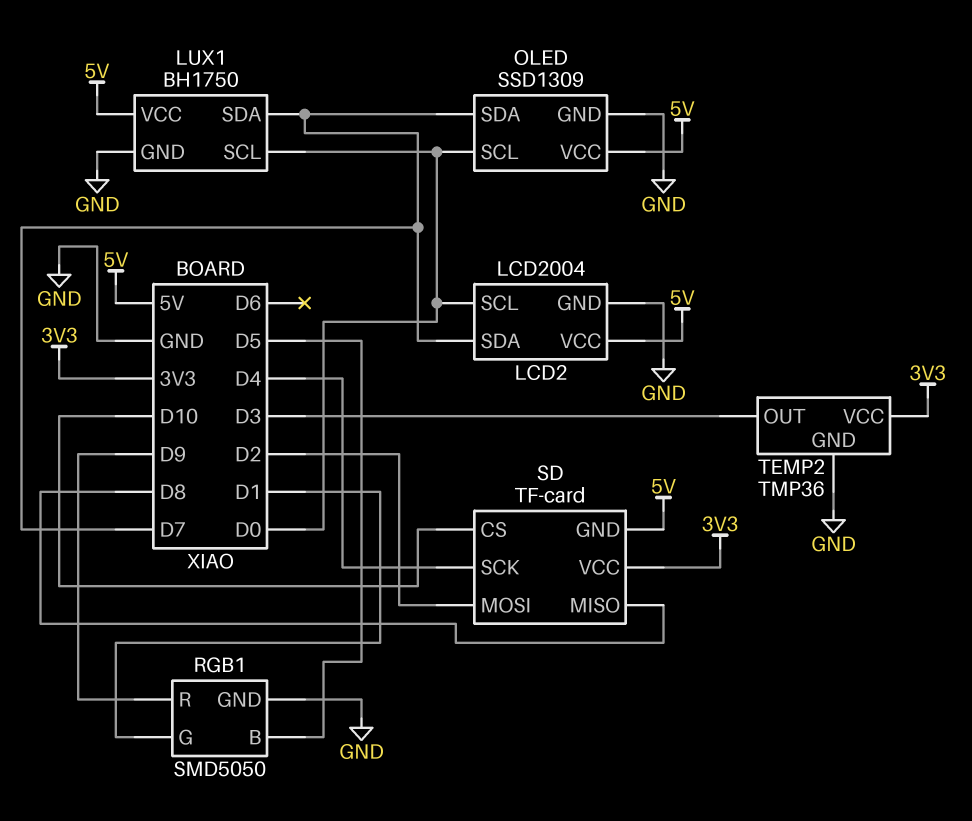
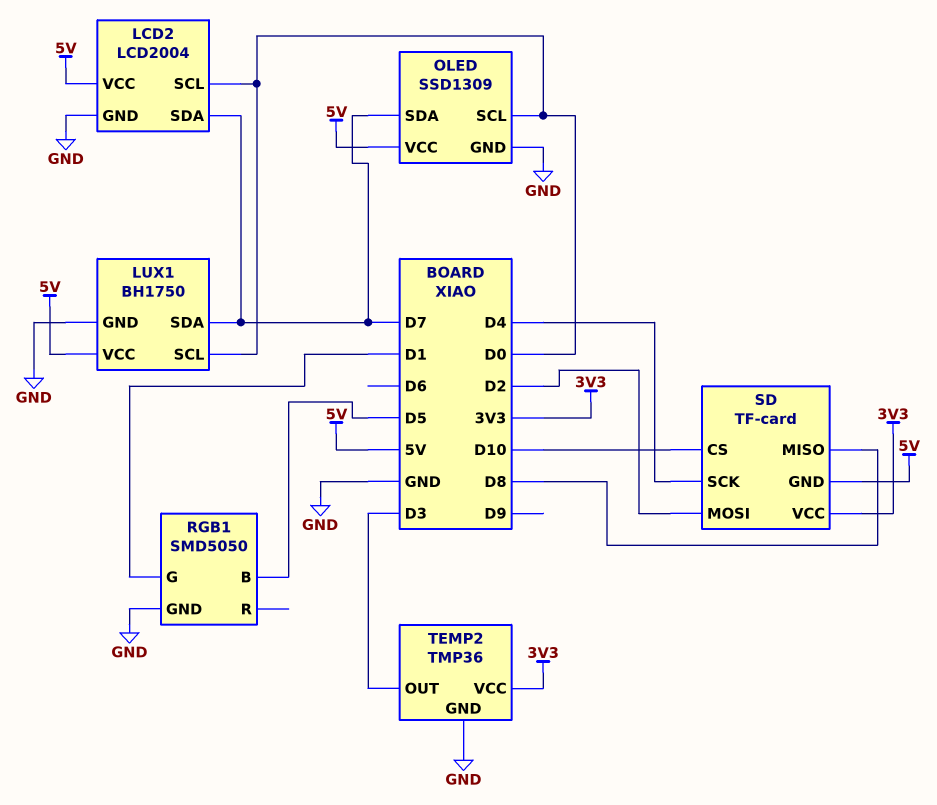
RGB1 pin R: D9 -> none

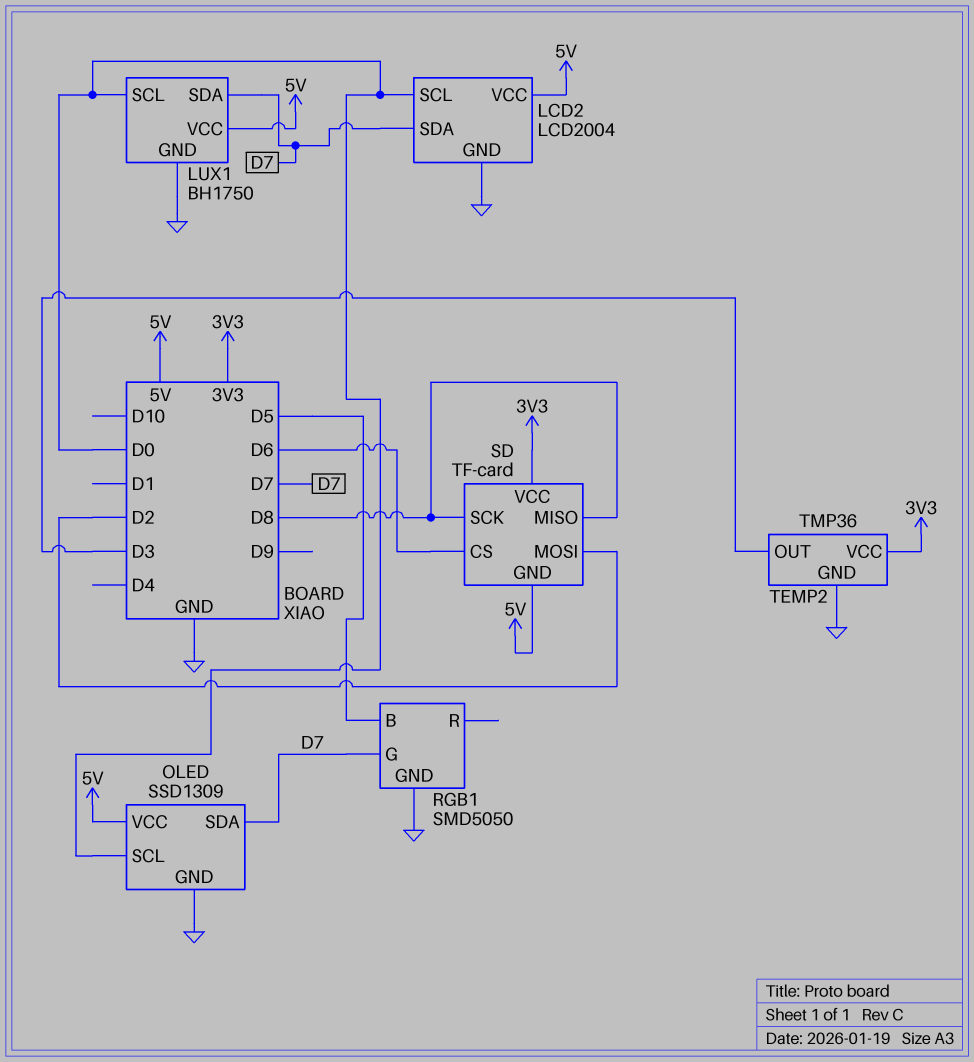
RGB1 pin G: D1 -> D7
SD pin CS: D10 -> D6
SD pin SCK: D4 -> D8

